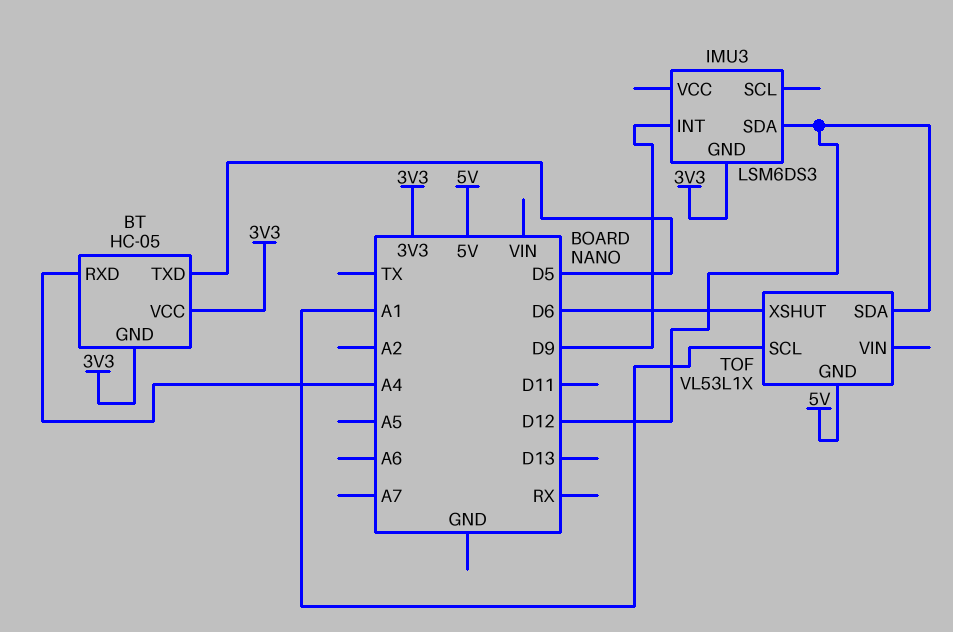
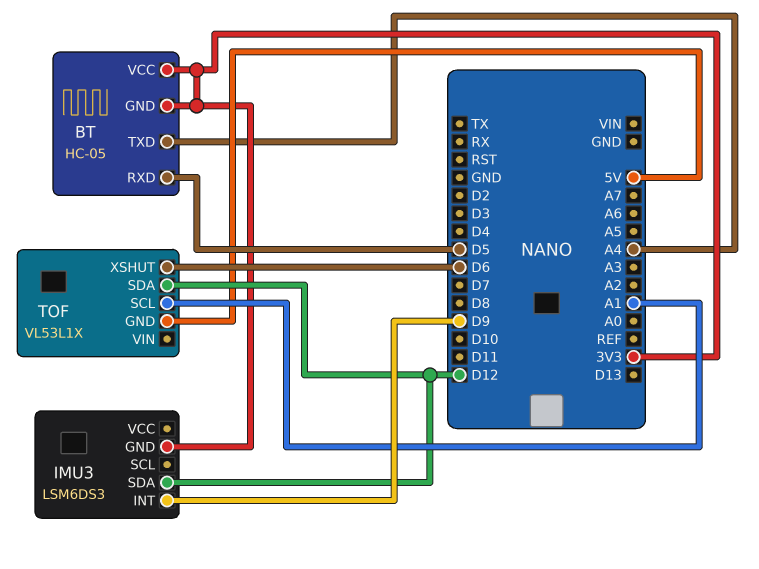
BT pin RXD: A4 -> D5
BT pin TXD: D5 -> A4

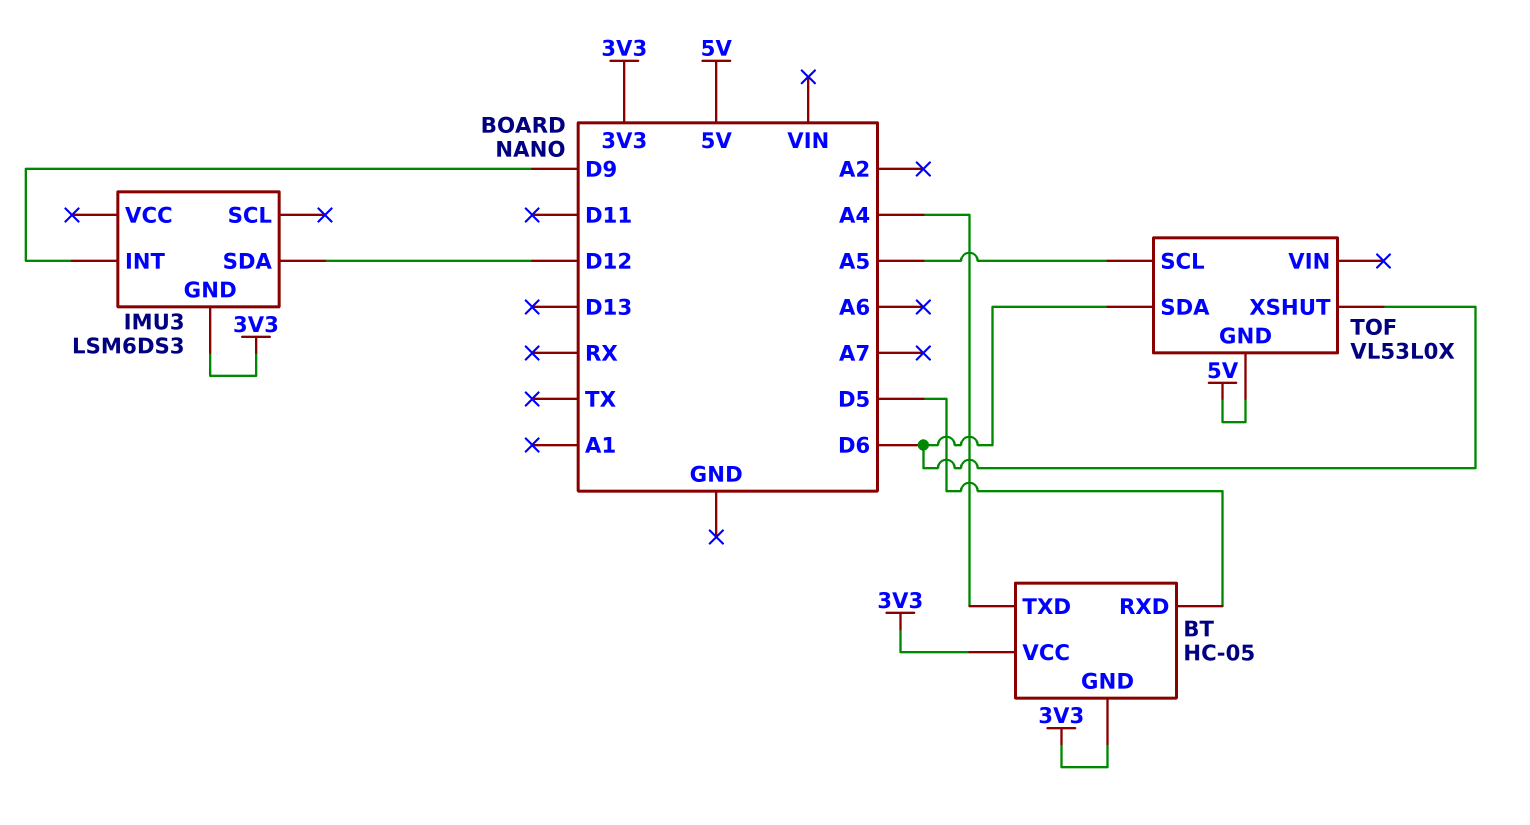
TOF: VL53L1X -> VL53L0X
TOF pin SCL: A1 -> A5
TOF pin SDA: D12 -> D6

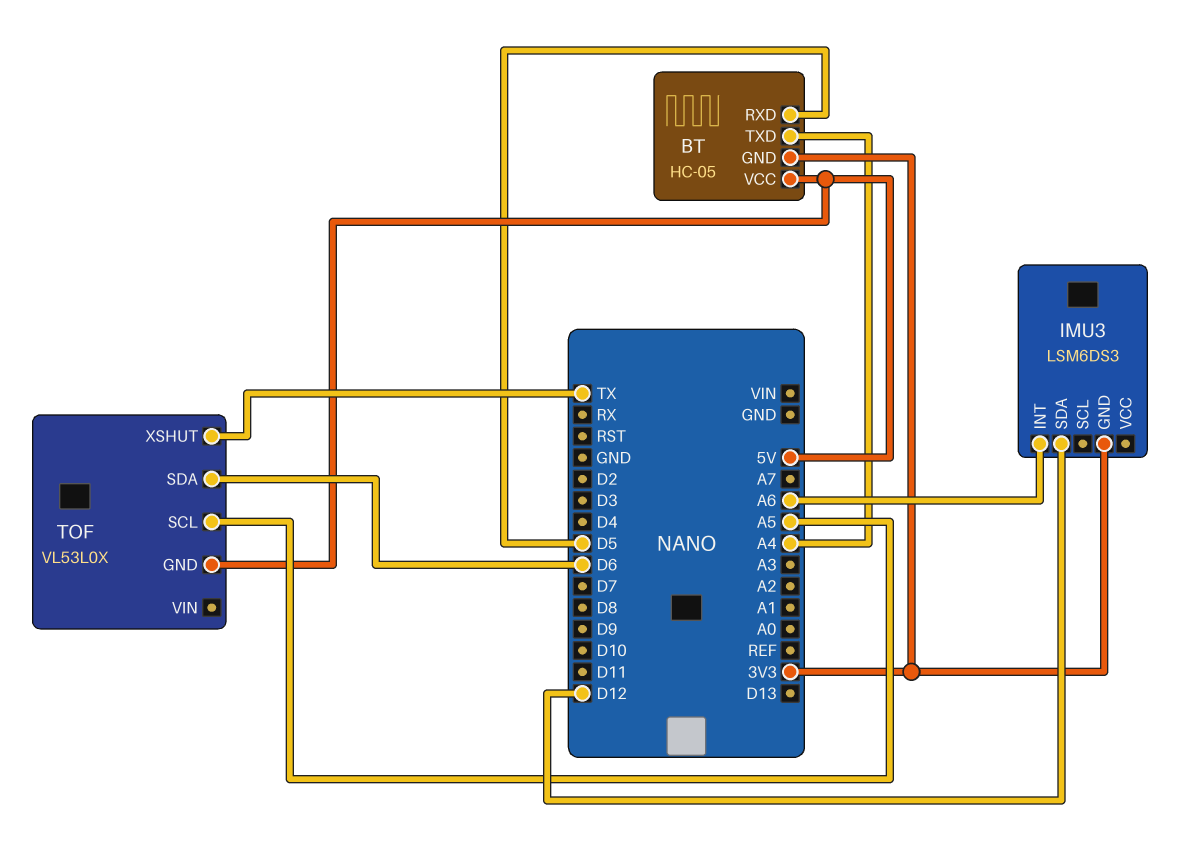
BT pin VCC: 3V3 -> 5V
IMU3 pin INT: D9 -> A6
TOF pin XSHUT: D6 -> TX

